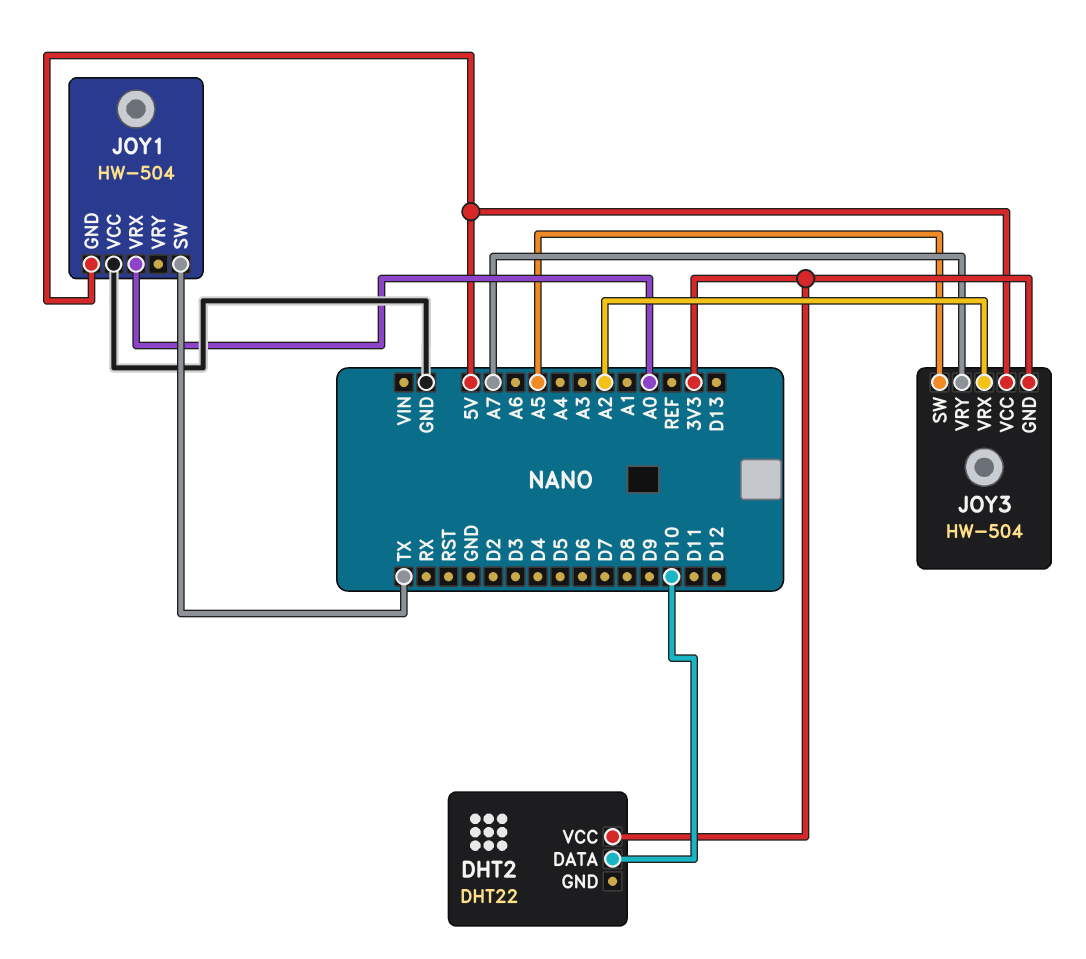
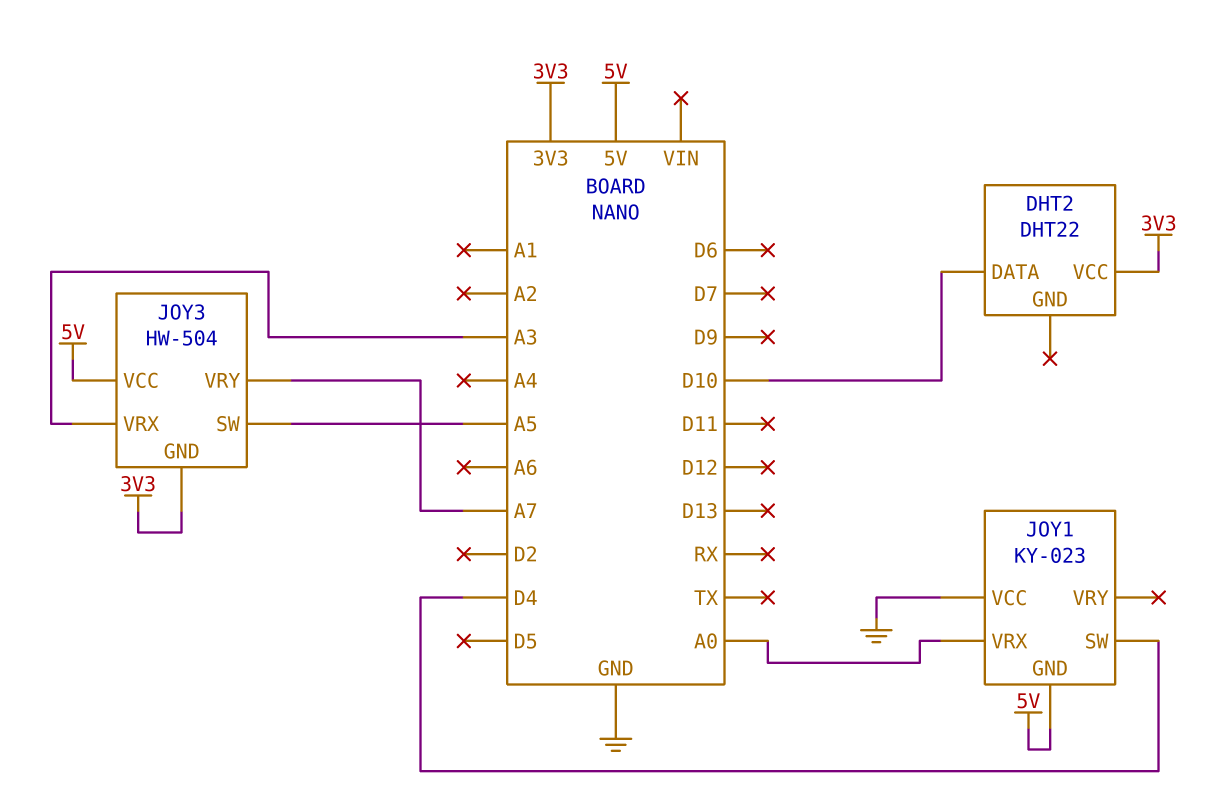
JOY1: HW-504 -> KY-023
JOY1 pin SW: TX -> D4
JOY3 pin VRX: A2 -> A3

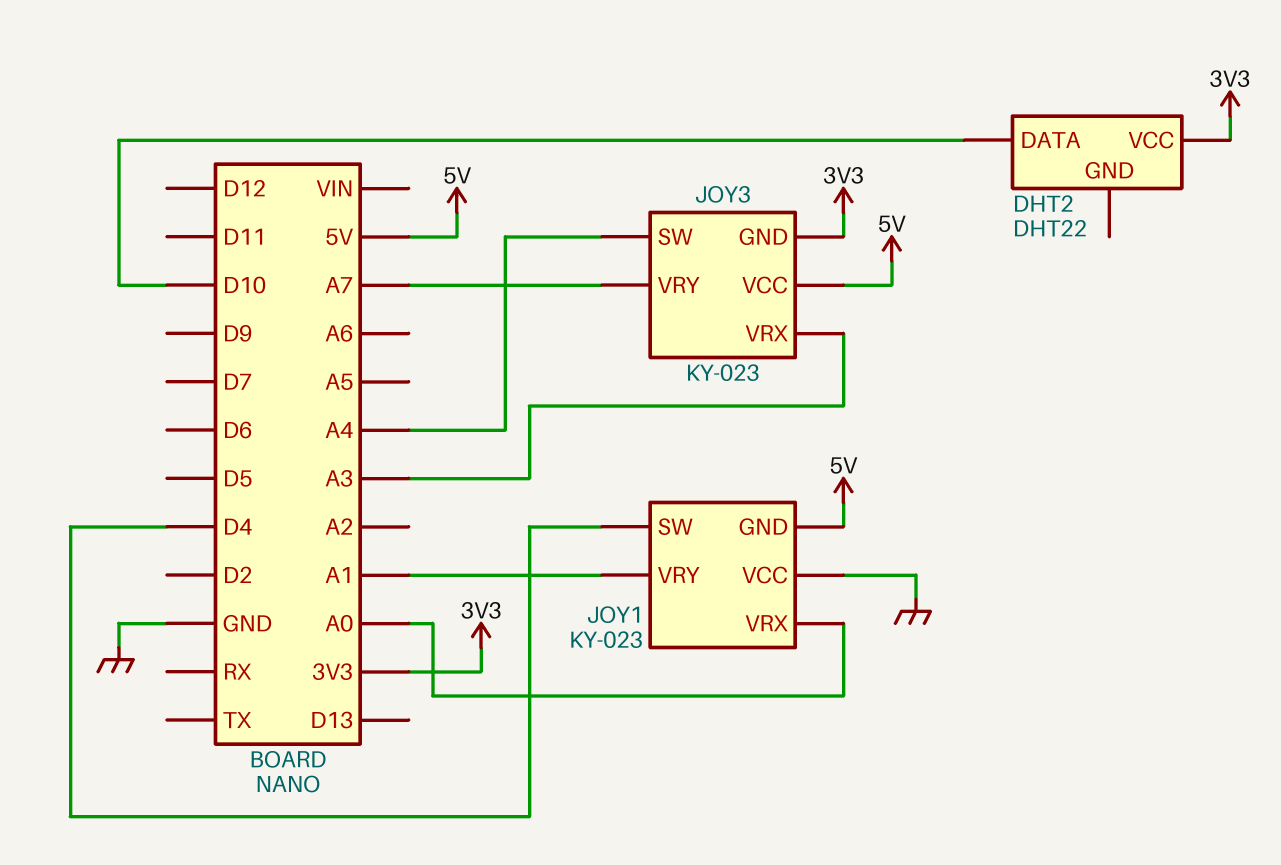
JOY1 pin VRY: none -> A1
JOY3: HW-504 -> KY-023
JOY3 pin SW: A5 -> A4

